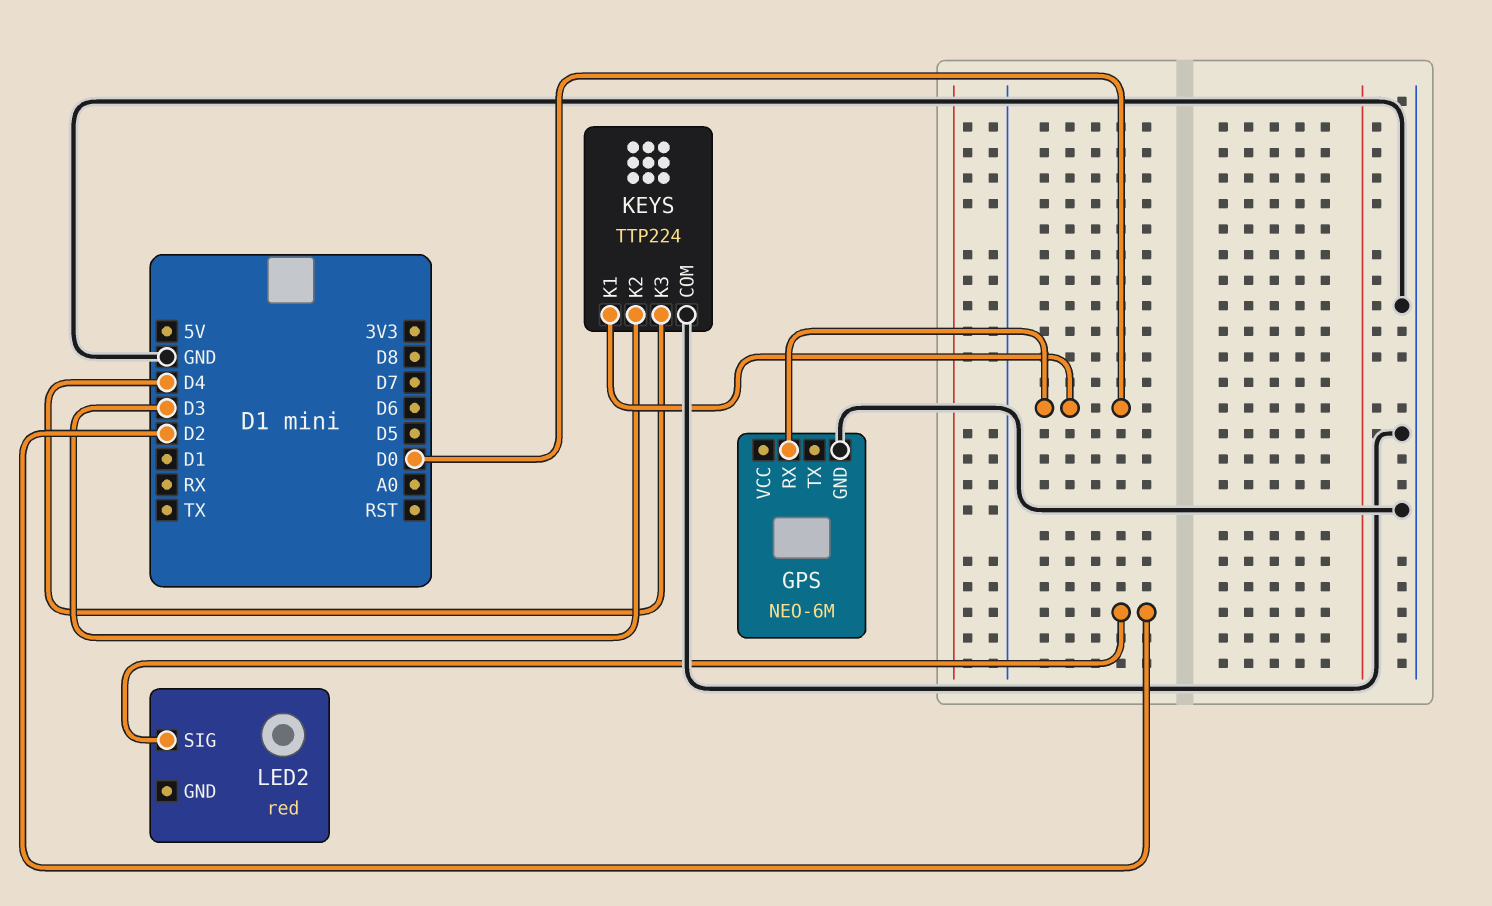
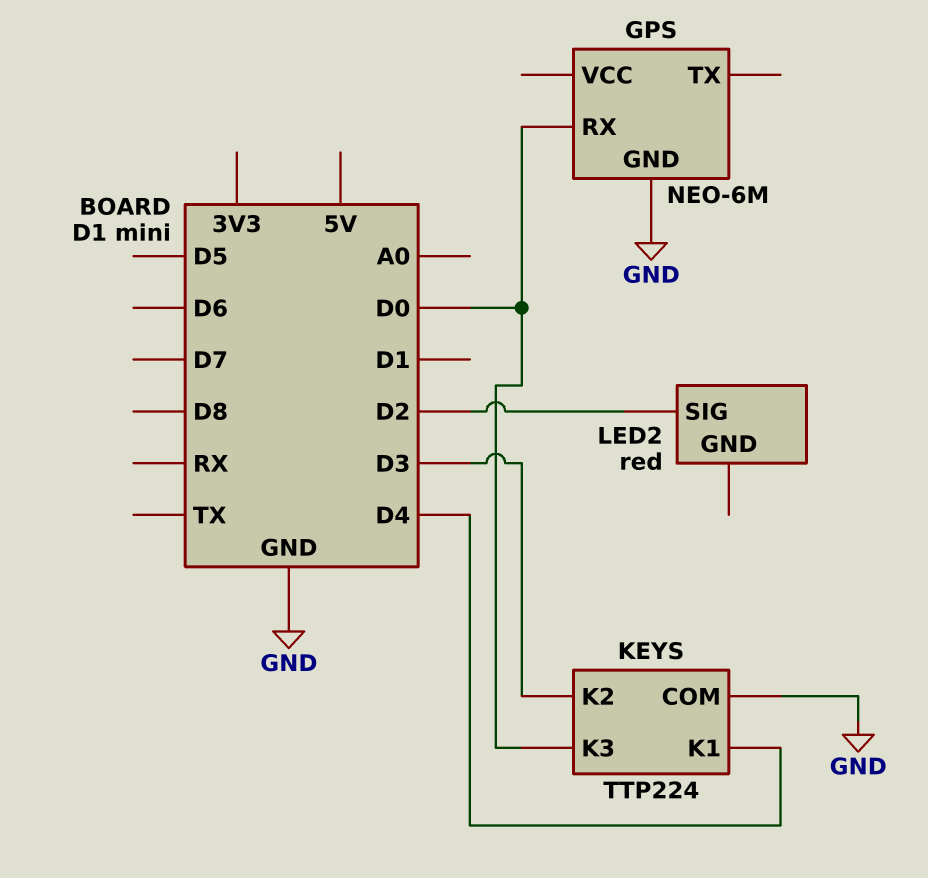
KEYS pin K1: D0 -> D4
KEYS pin K3: D4 -> D0

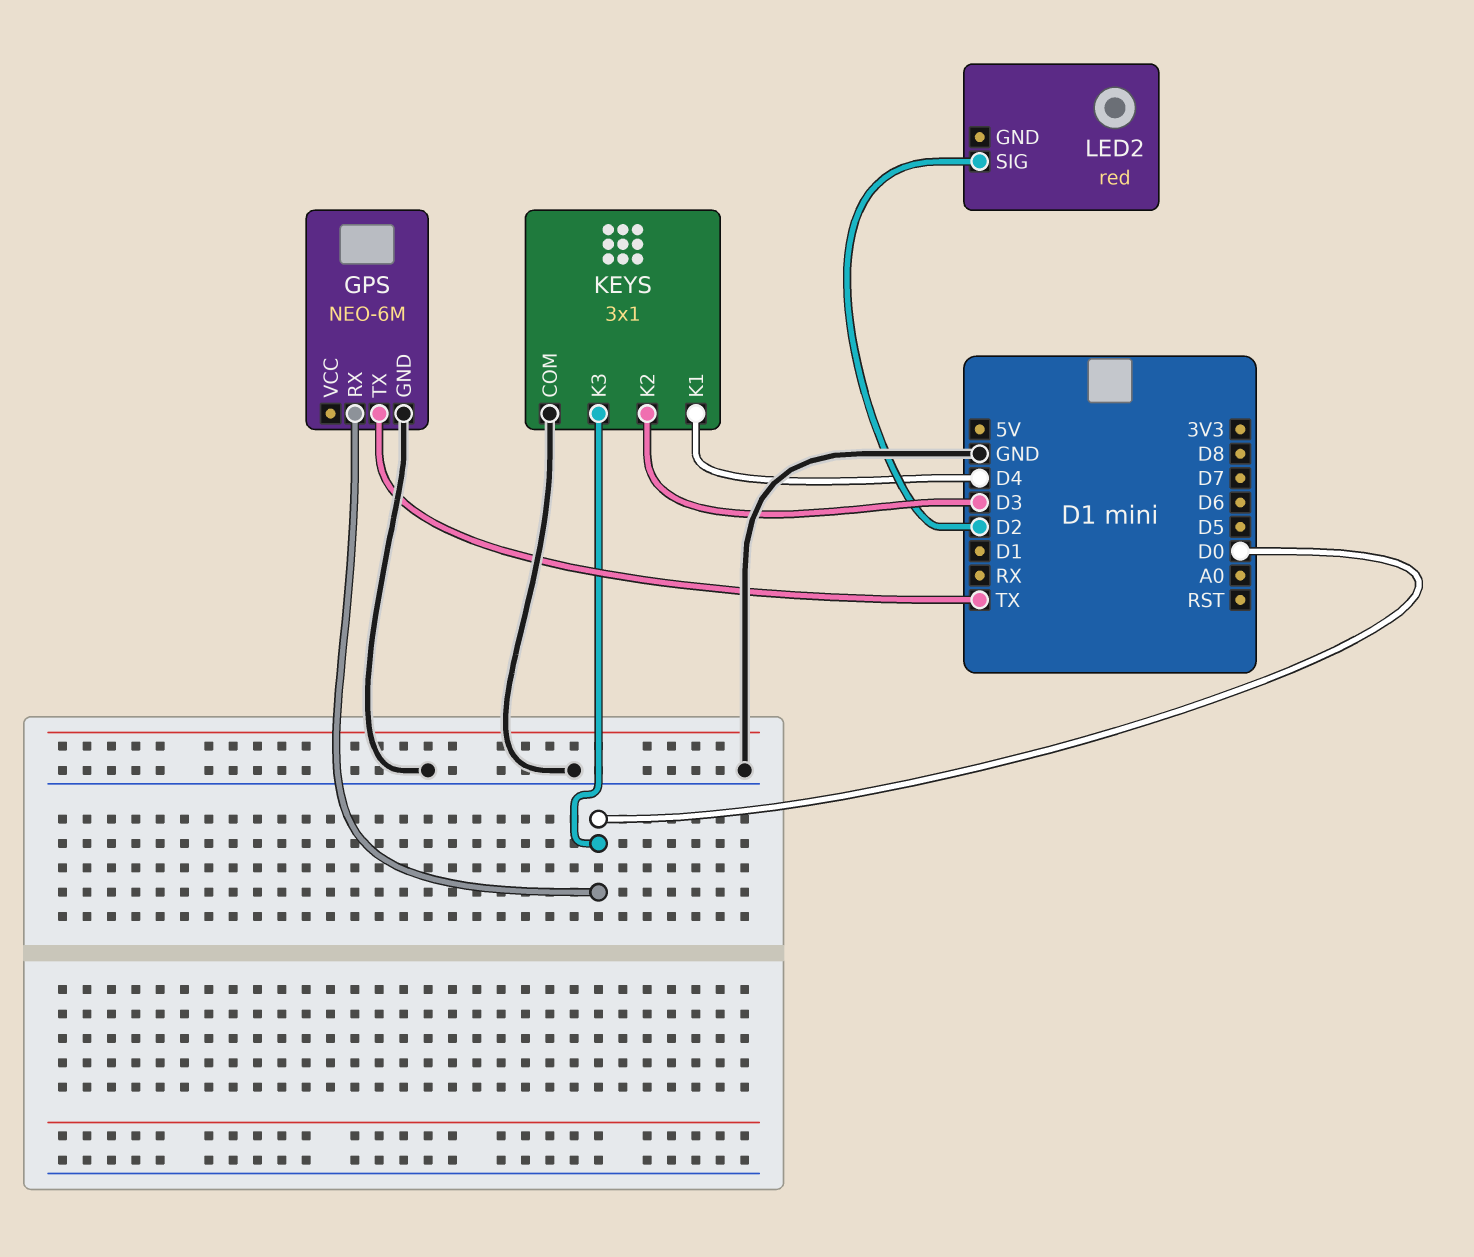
GPS pin TX: none -> TX
KEYS: TTP224 -> 3x1

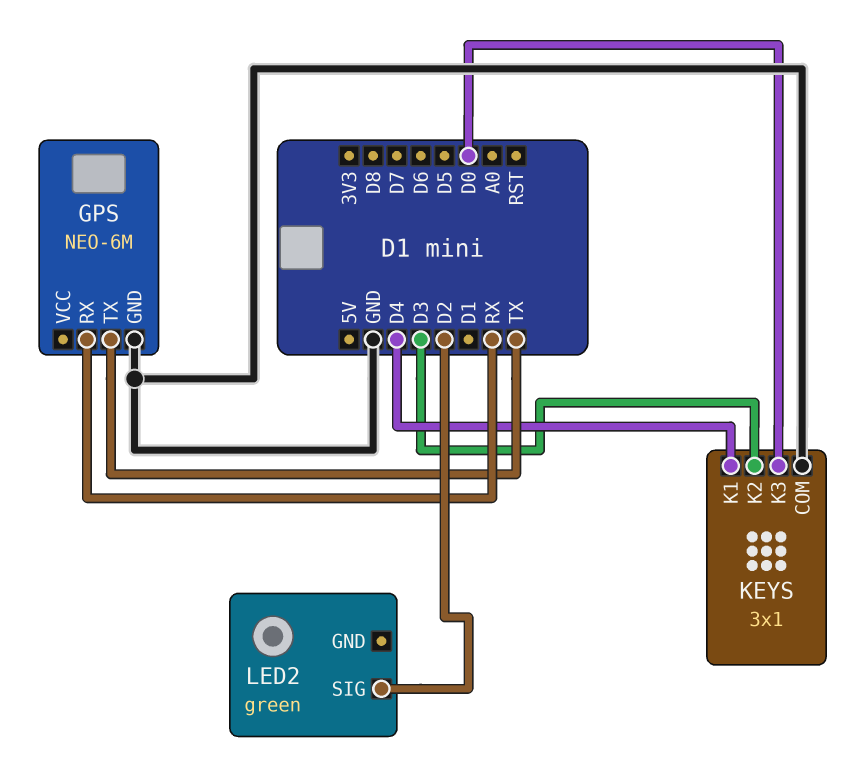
GPS pin RX: D0 -> RX
LED2: red -> green

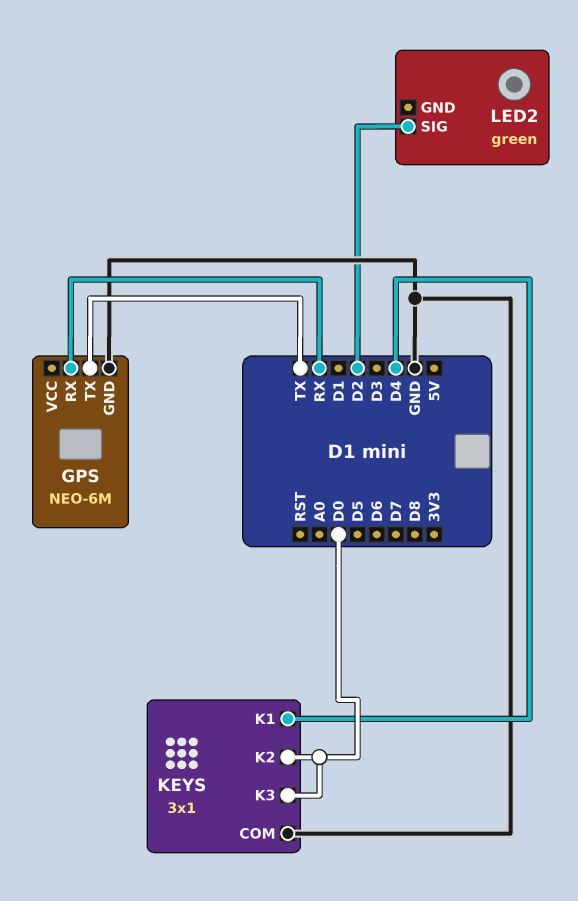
KEYS pin K2: D3 -> D0

